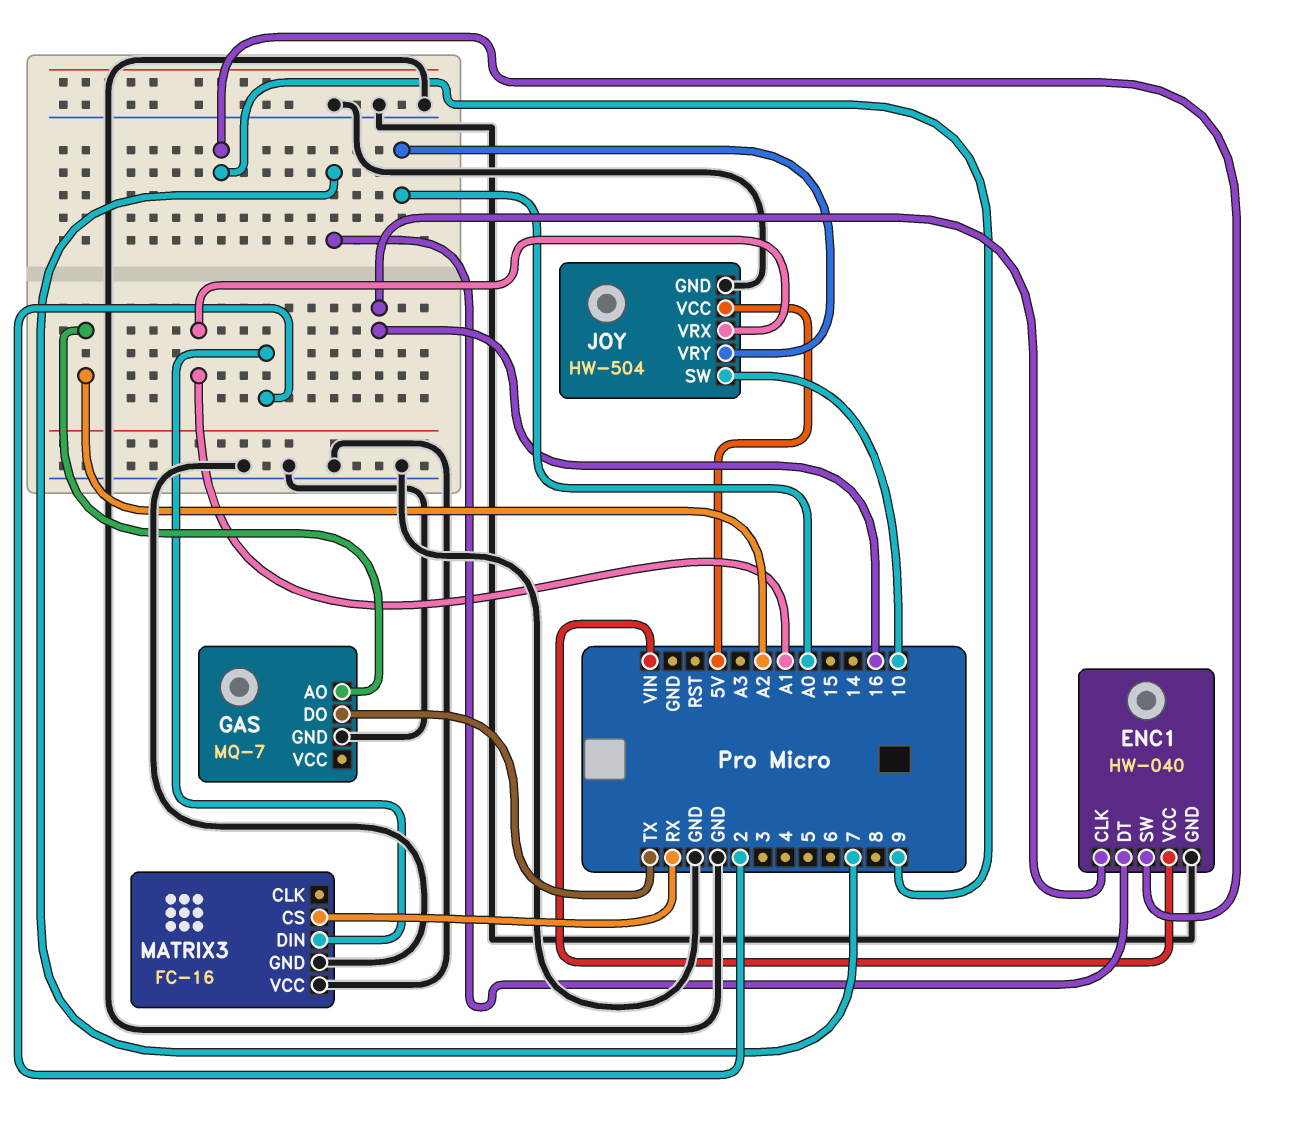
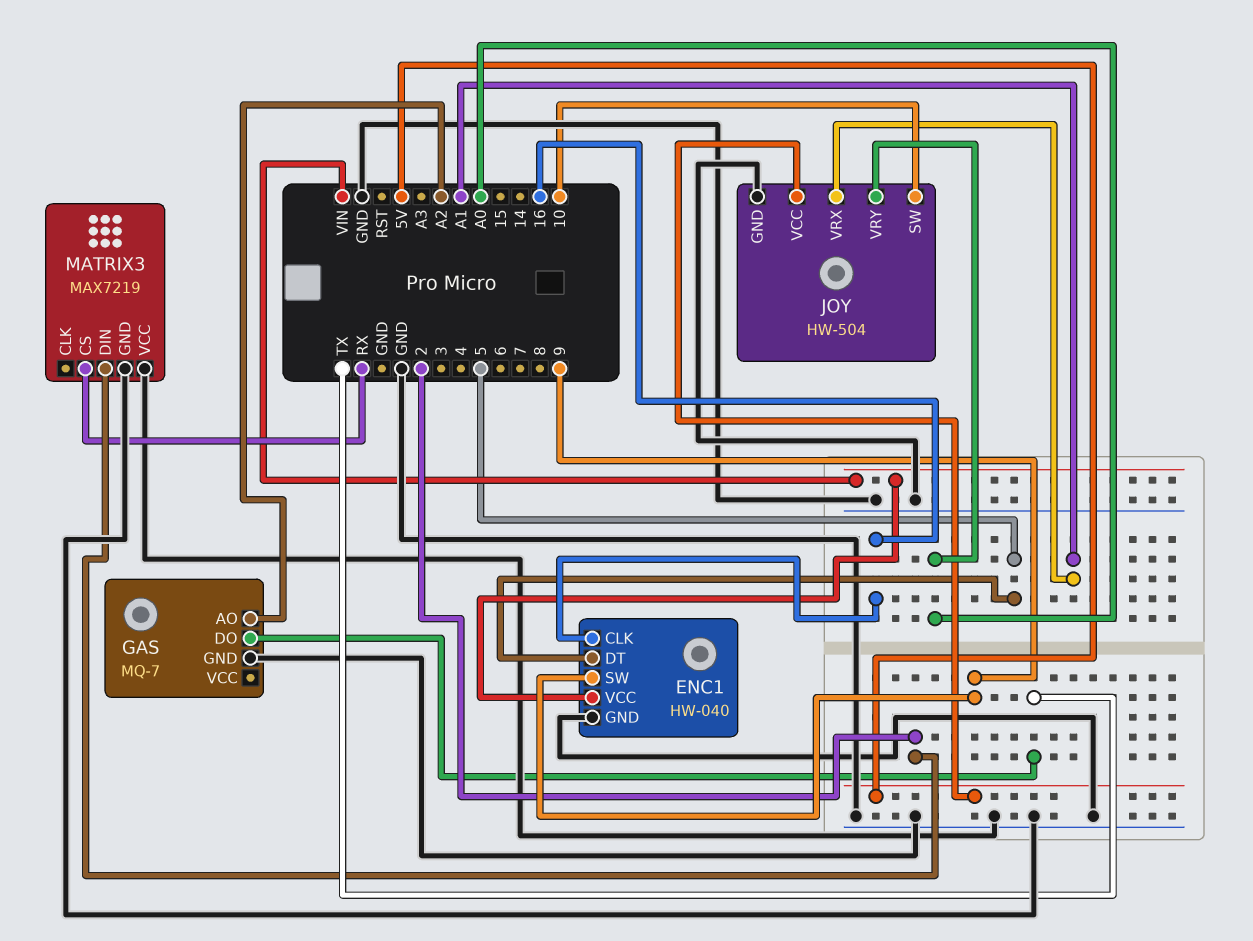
ENC1 pin DT: 7 -> 5
MATRIX3: FC-16 -> MAX7219

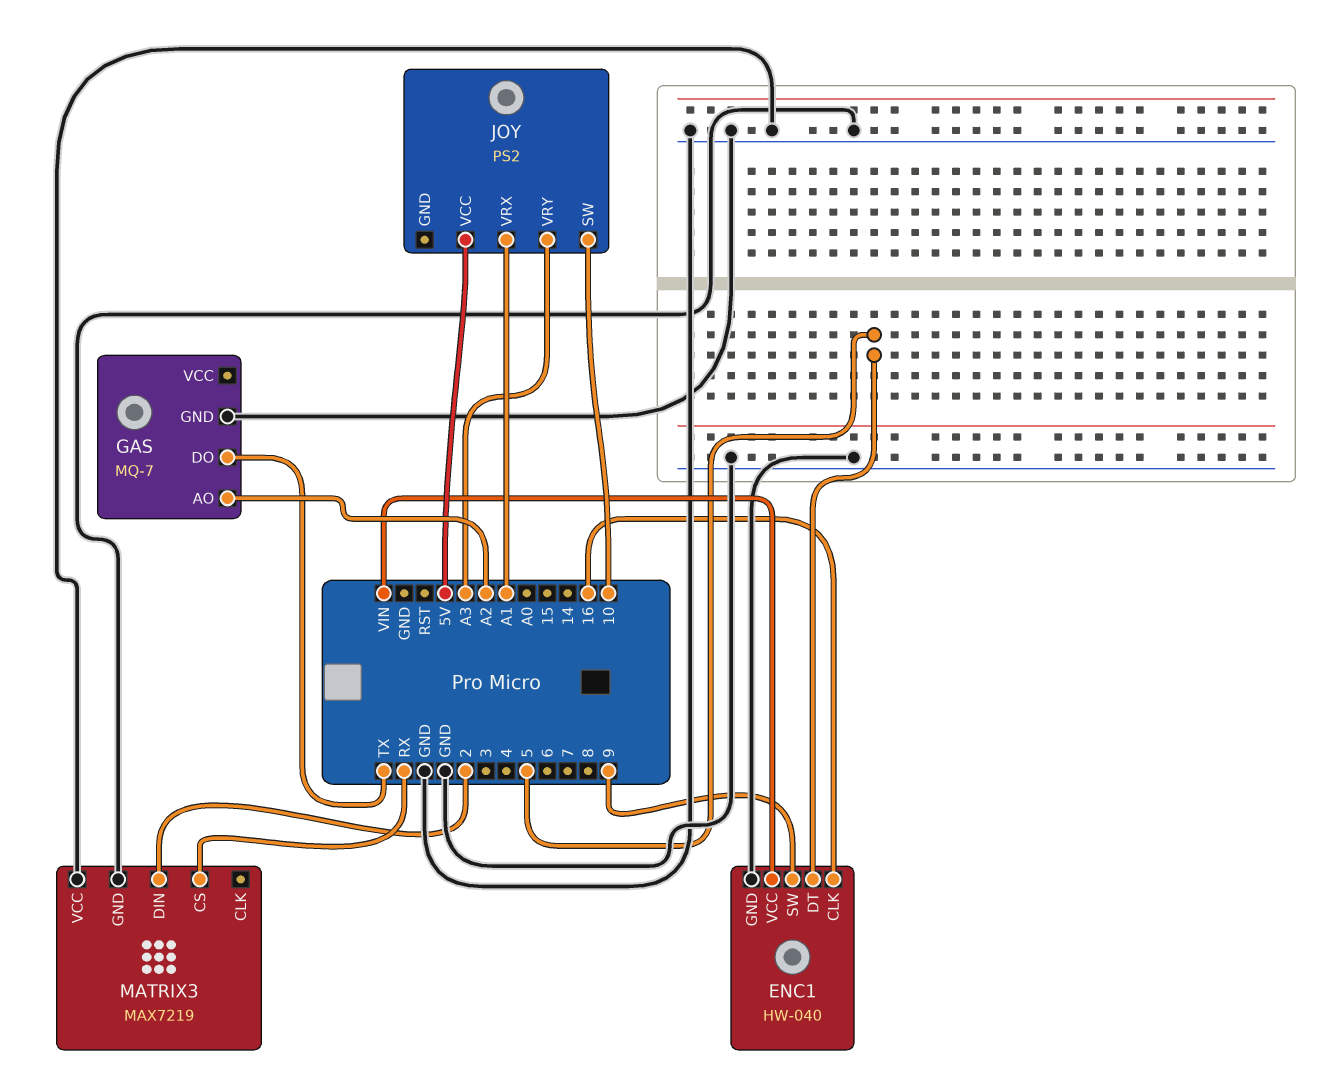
JOY: HW-504 -> PS2
JOY pin GND: GND -> none
JOY pin VRY: A0 -> A3

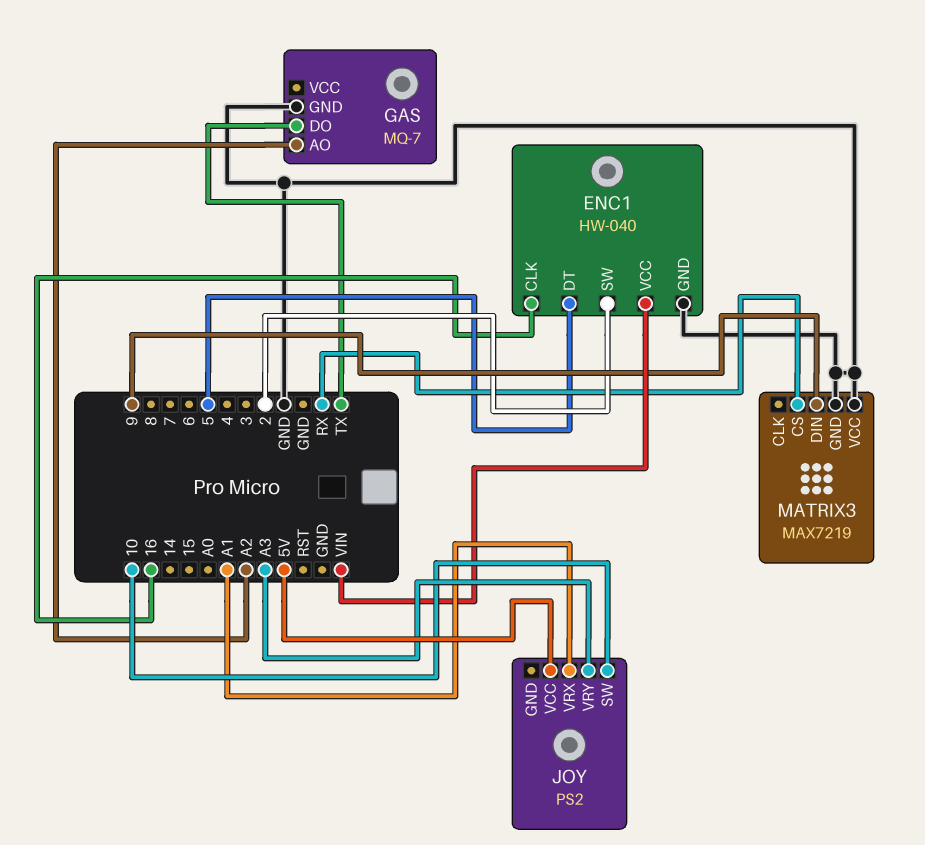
ENC1 pin SW: 9 -> 2
MATRIX3 pin DIN: 2 -> 9

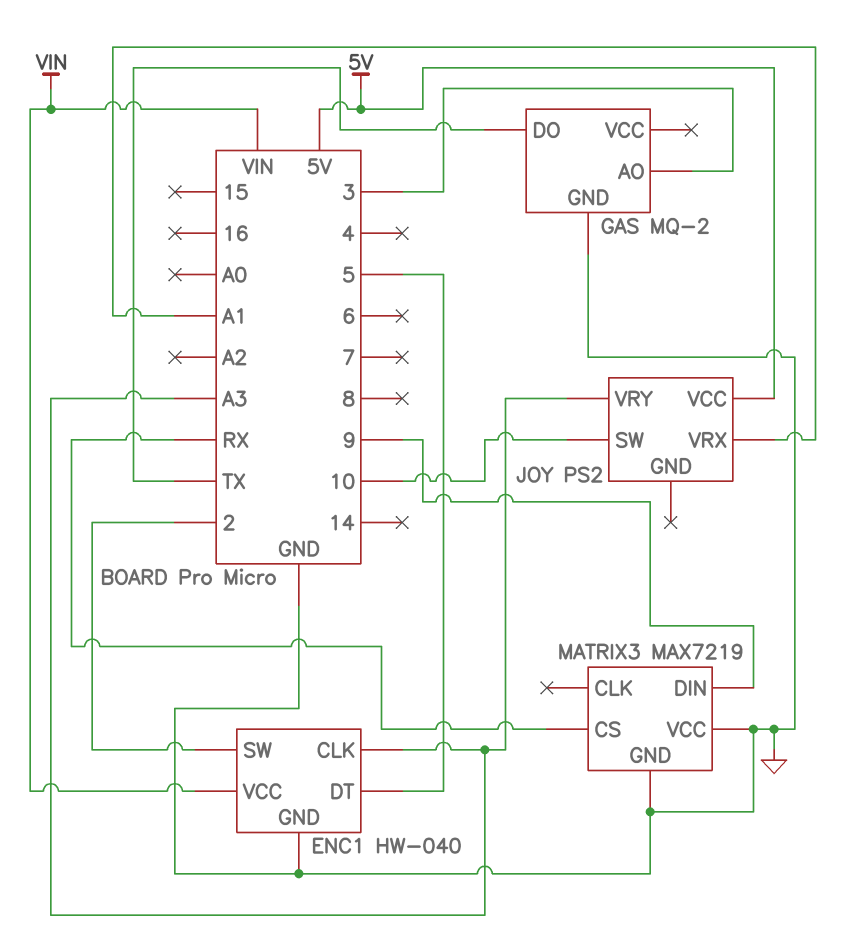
ENC1 pin CLK: 16 -> A3
GAS: MQ-7 -> MQ-2
GAS pin AO: A2 -> 3

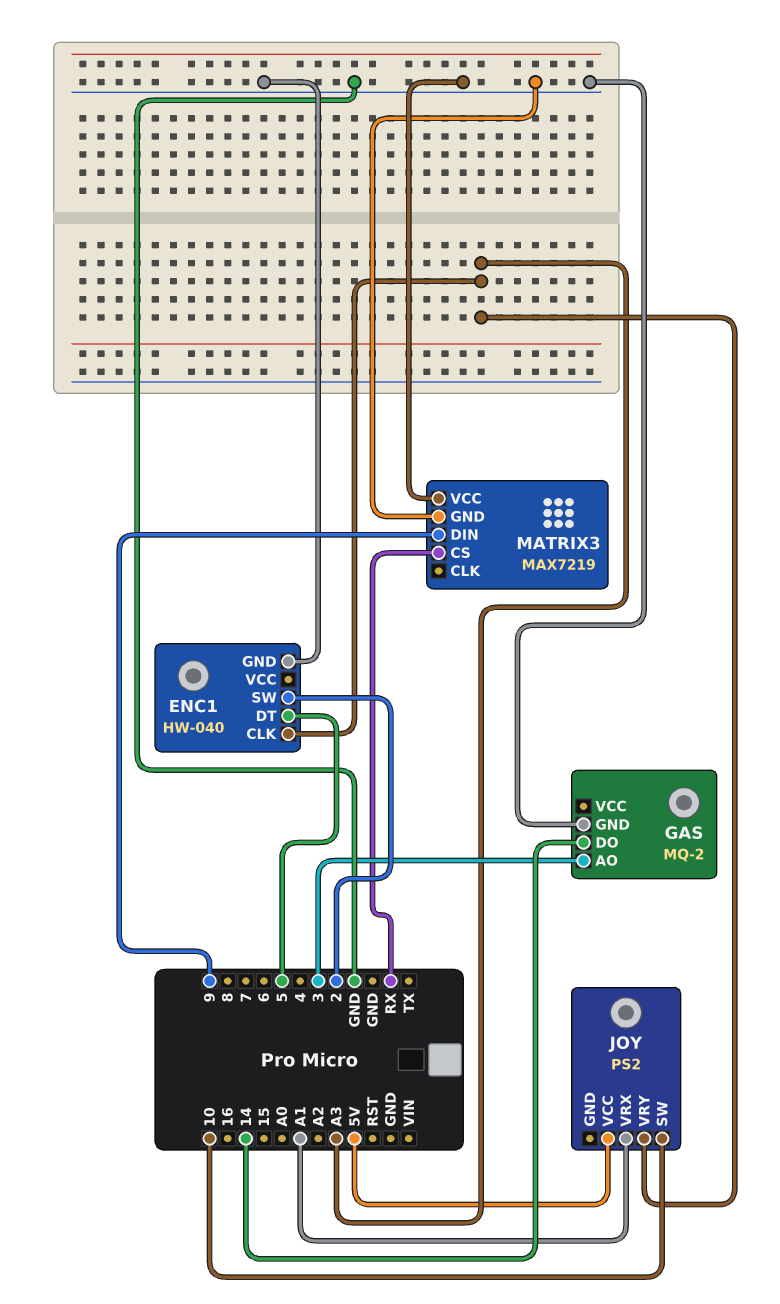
ENC1 pin VCC: VIN -> none
GAS pin DO: TX -> 14

